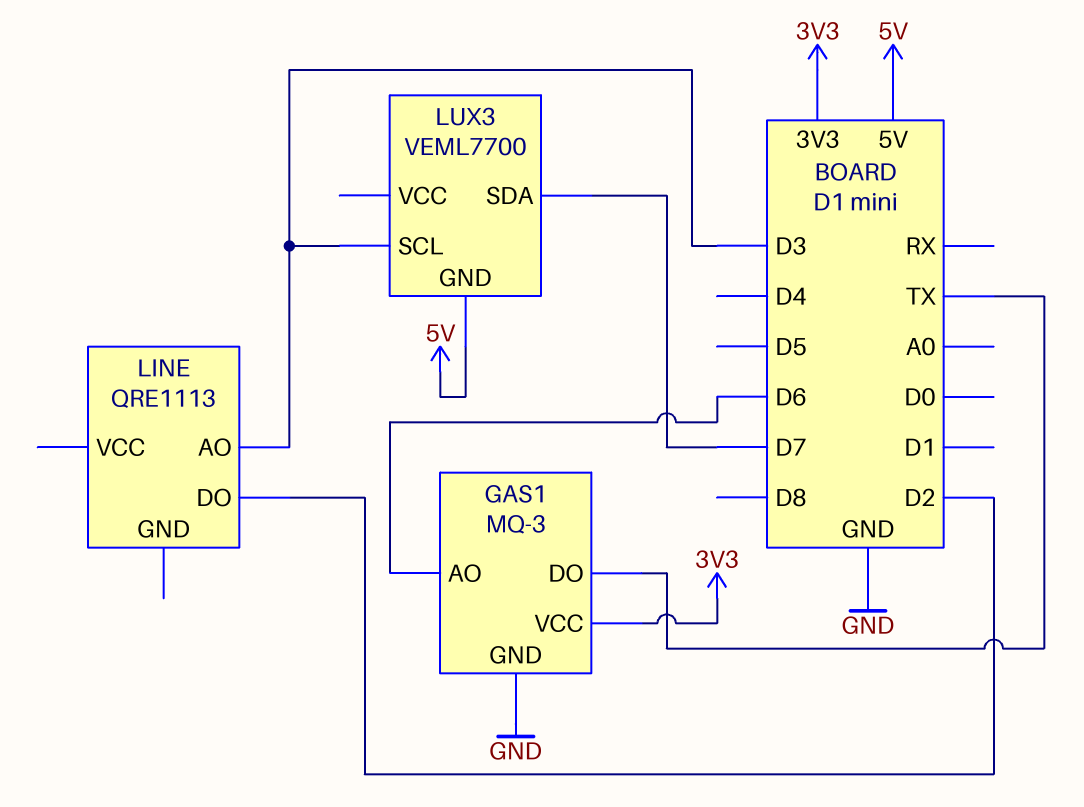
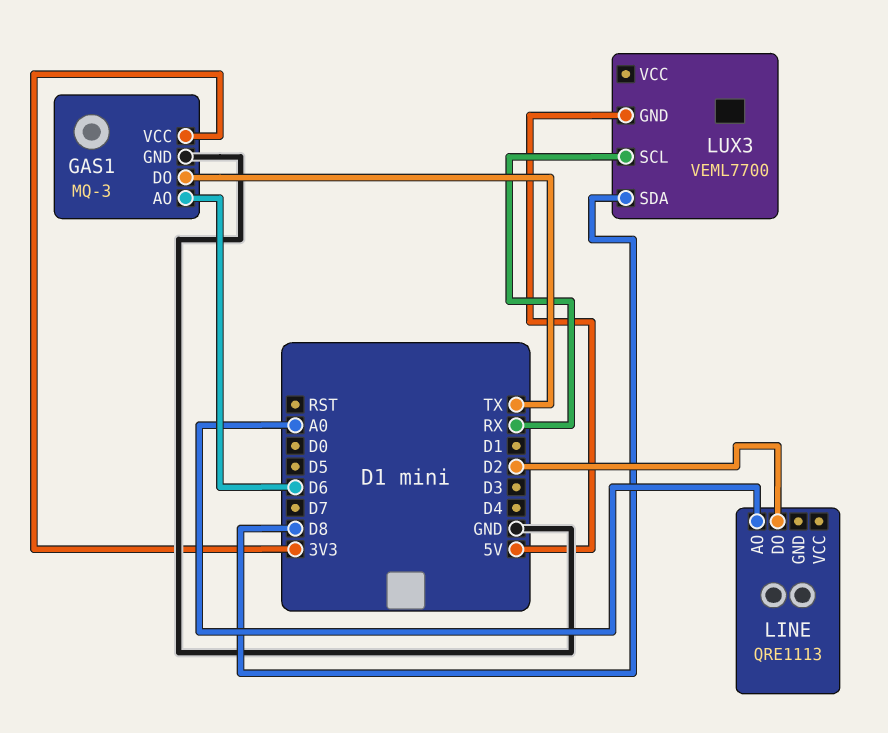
LINE pin AO: D3 -> A0
LUX3 pin SCL: D3 -> RX
LUX3 pin SDA: D7 -> D8

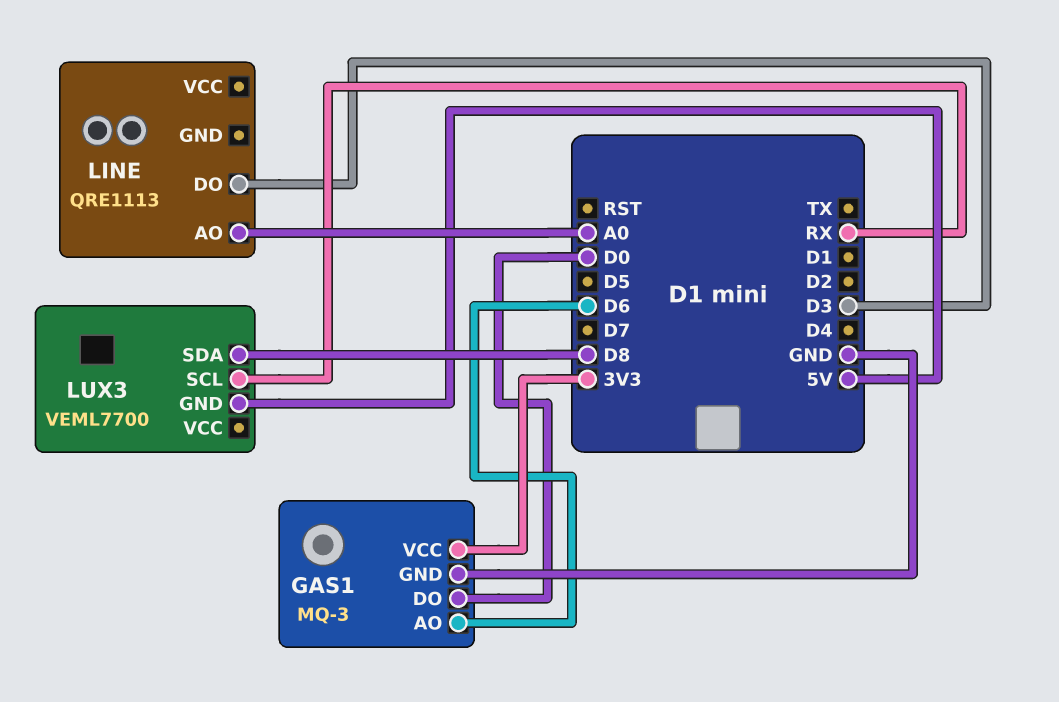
GAS1 pin DO: TX -> D0
LINE pin DO: D2 -> D3

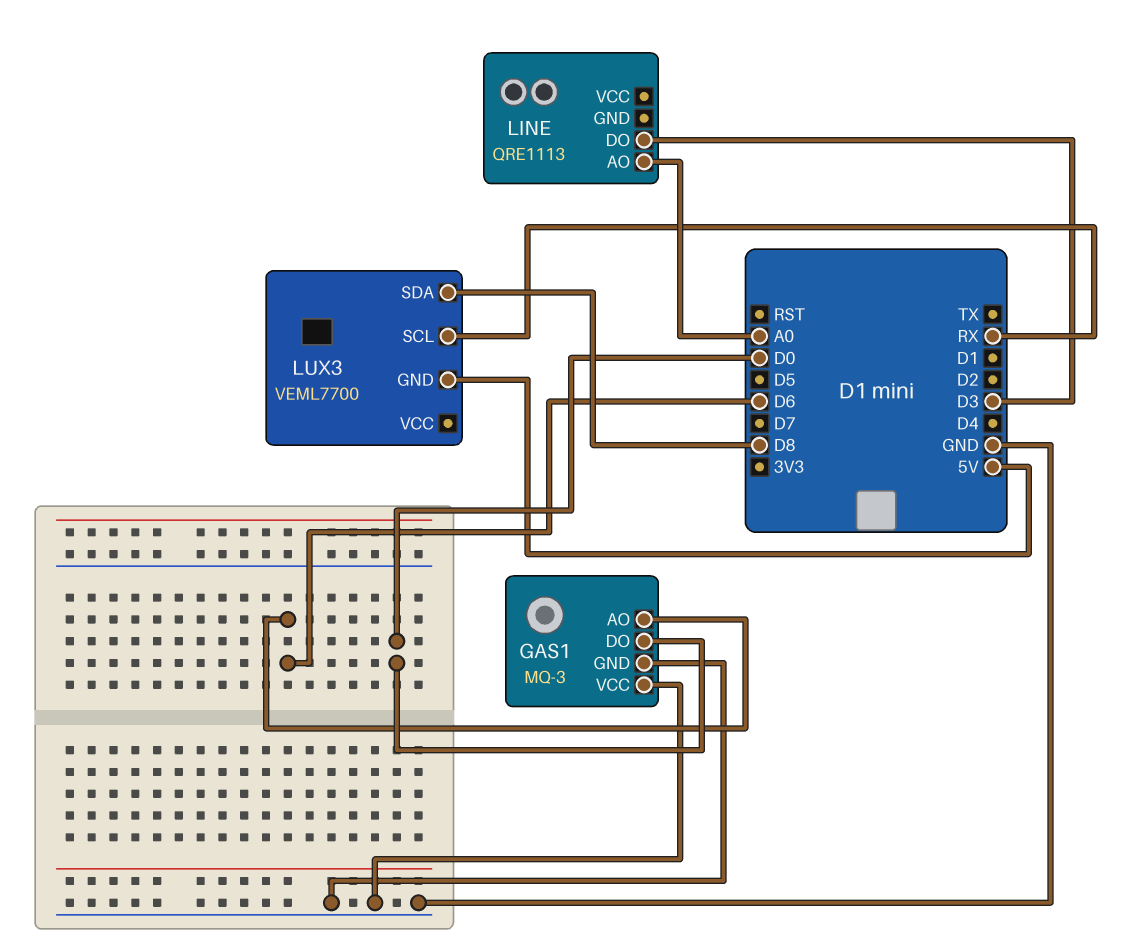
GAS1 pin VCC: 3V3 -> GND

